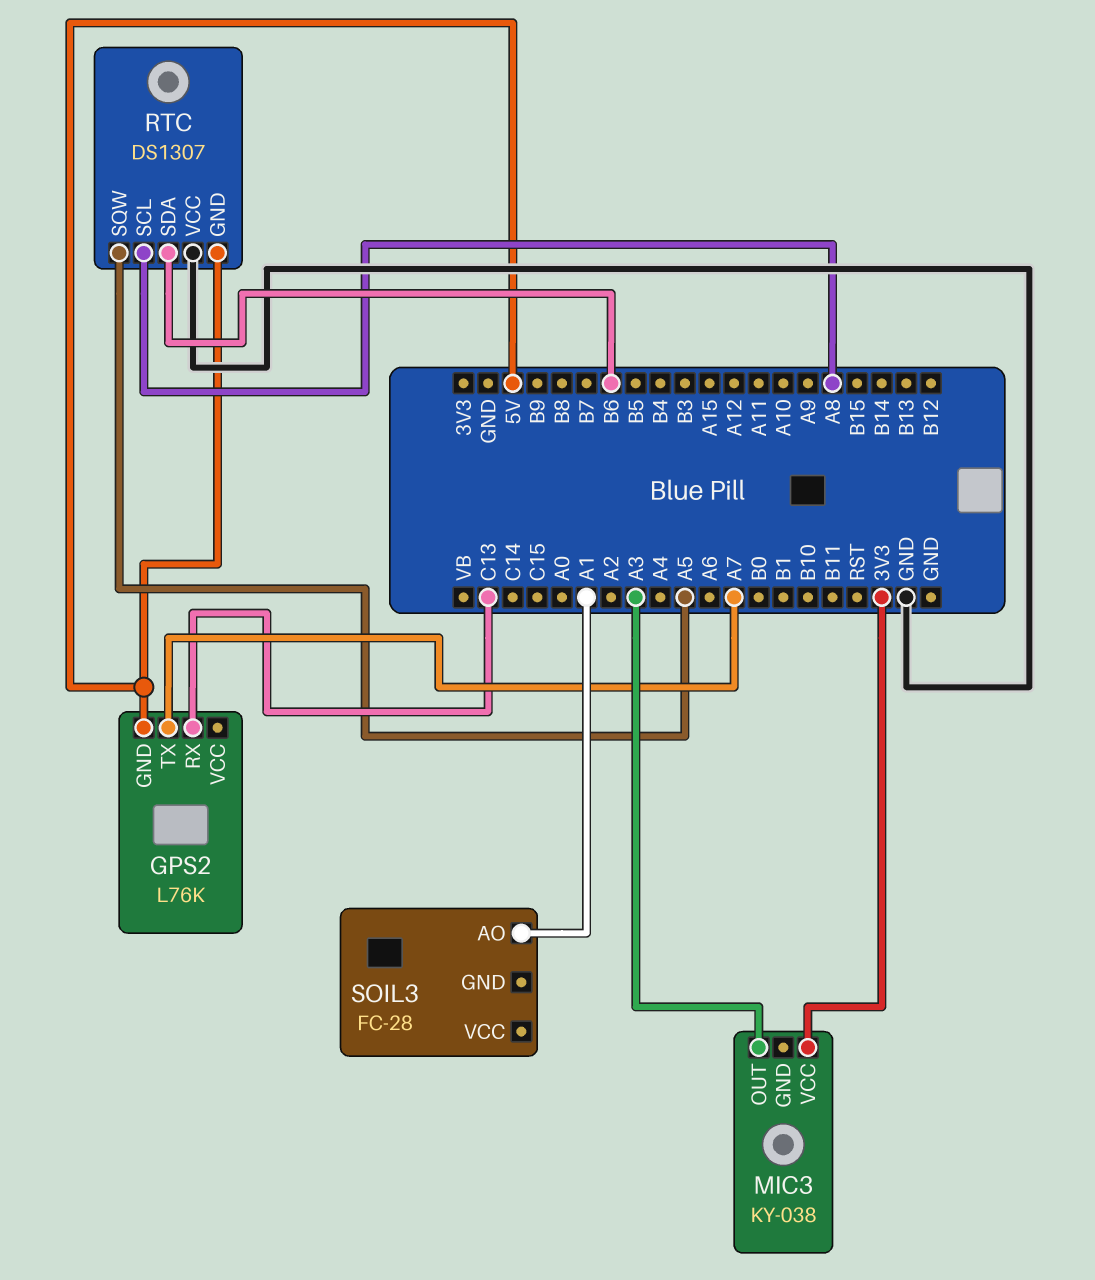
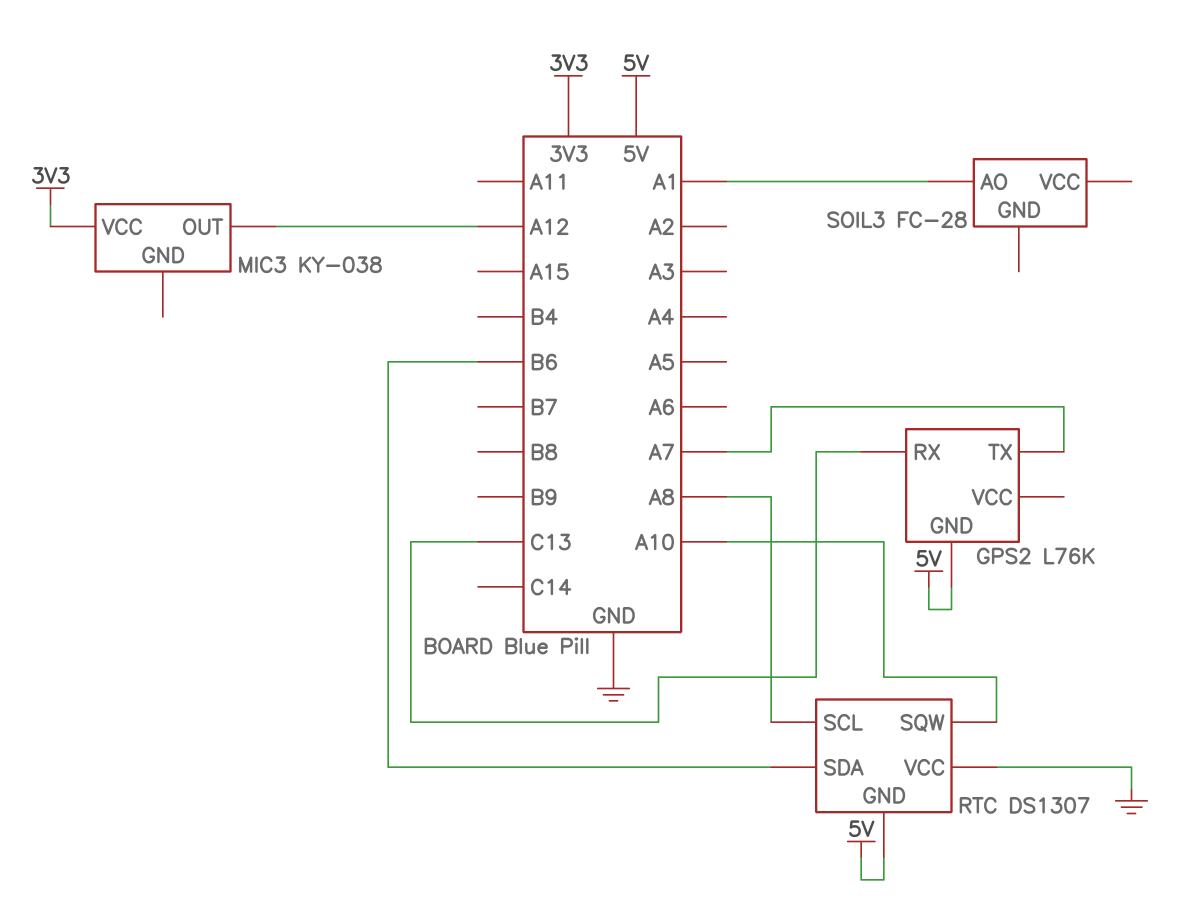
MIC3 pin OUT: A3 -> A12
RTC pin SQW: A5 -> A10

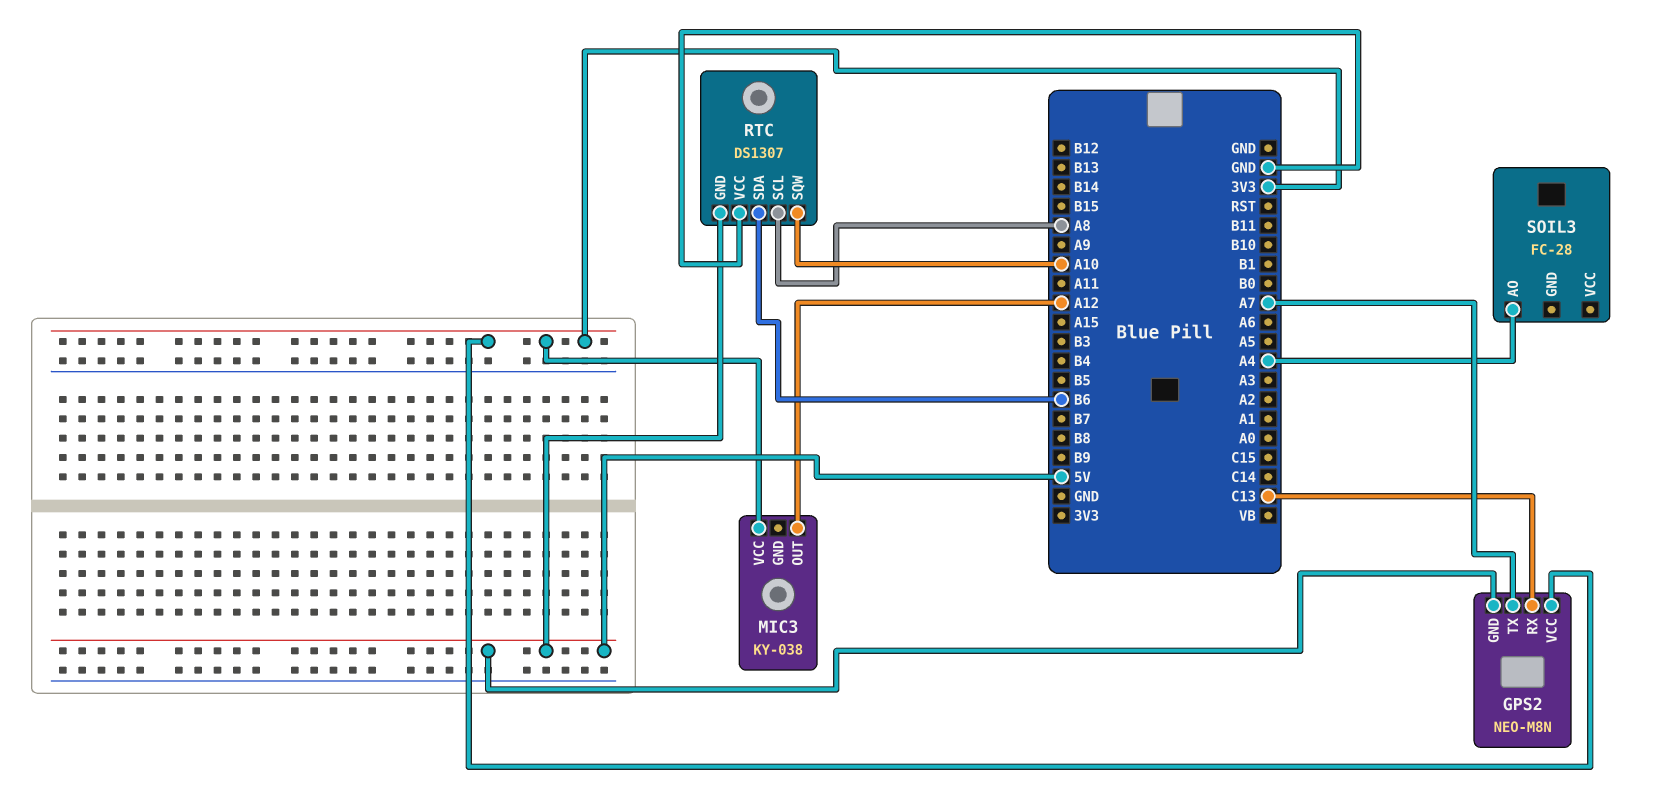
GPS2: L76K -> NEO-M8N
GPS2 pin VCC: none -> 3V3
SOIL3 pin AO: A1 -> A4

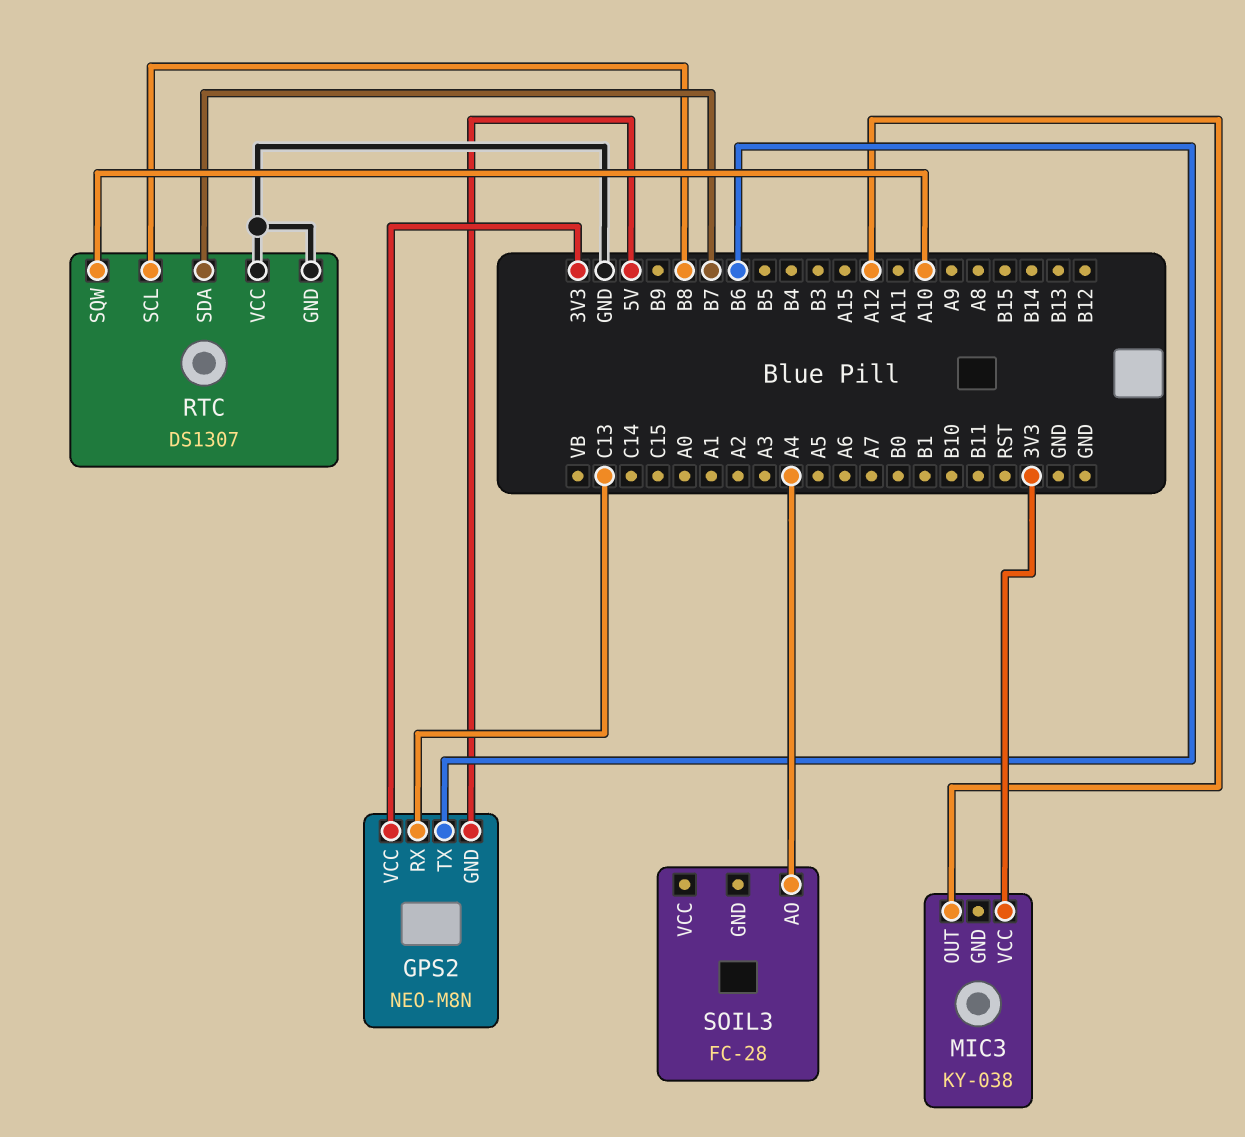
GPS2 pin TX: A7 -> B6
RTC pin GND: 5V -> GND
RTC pin SCL: A8 -> B8
RTC pin SDA: B6 -> B7

